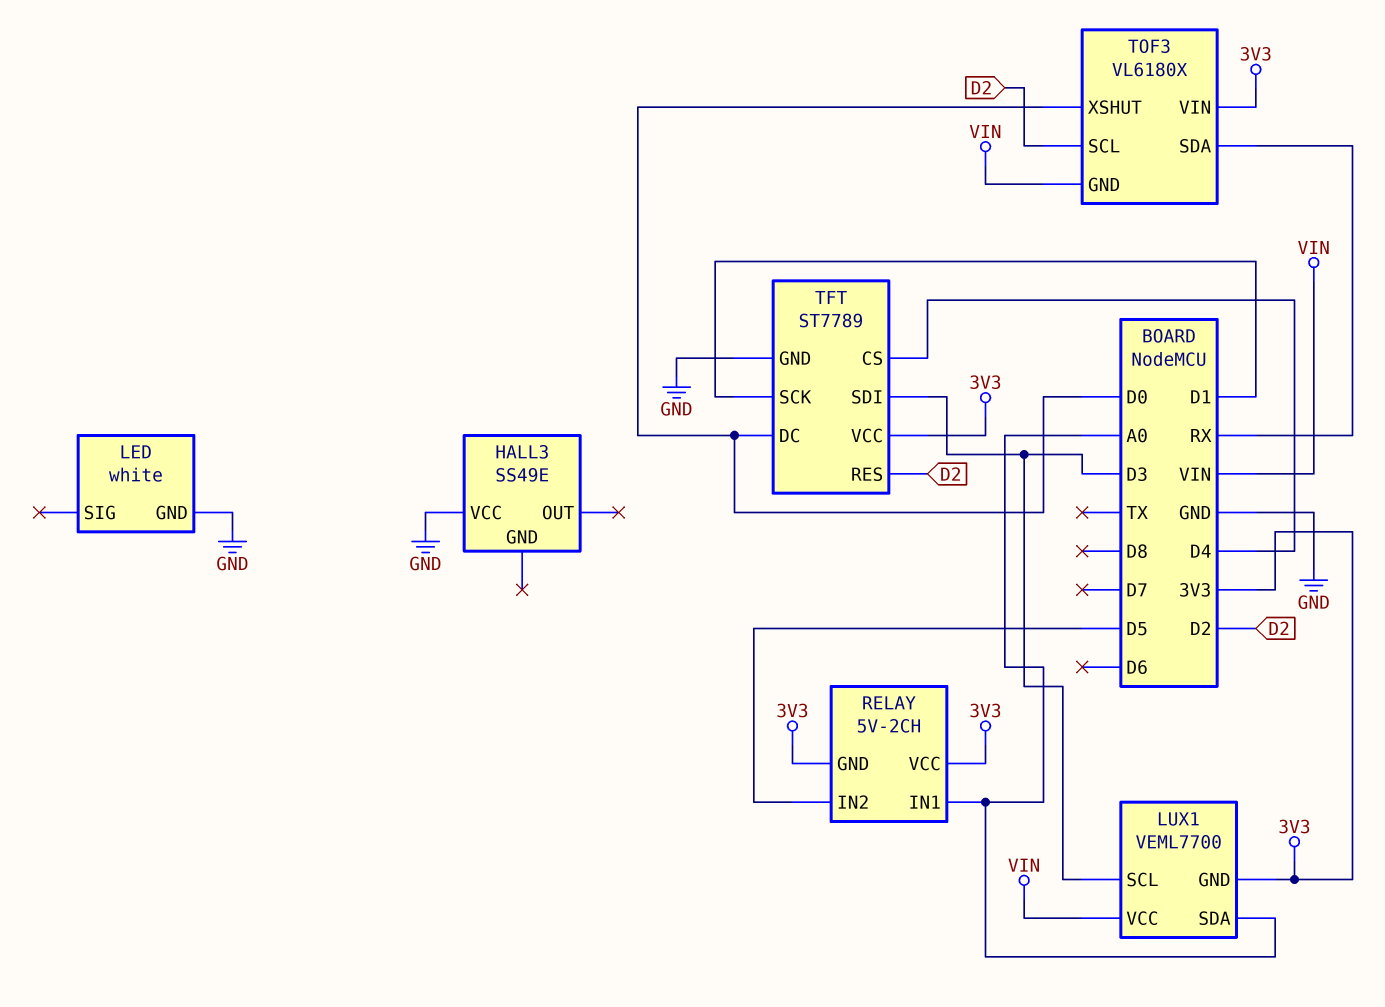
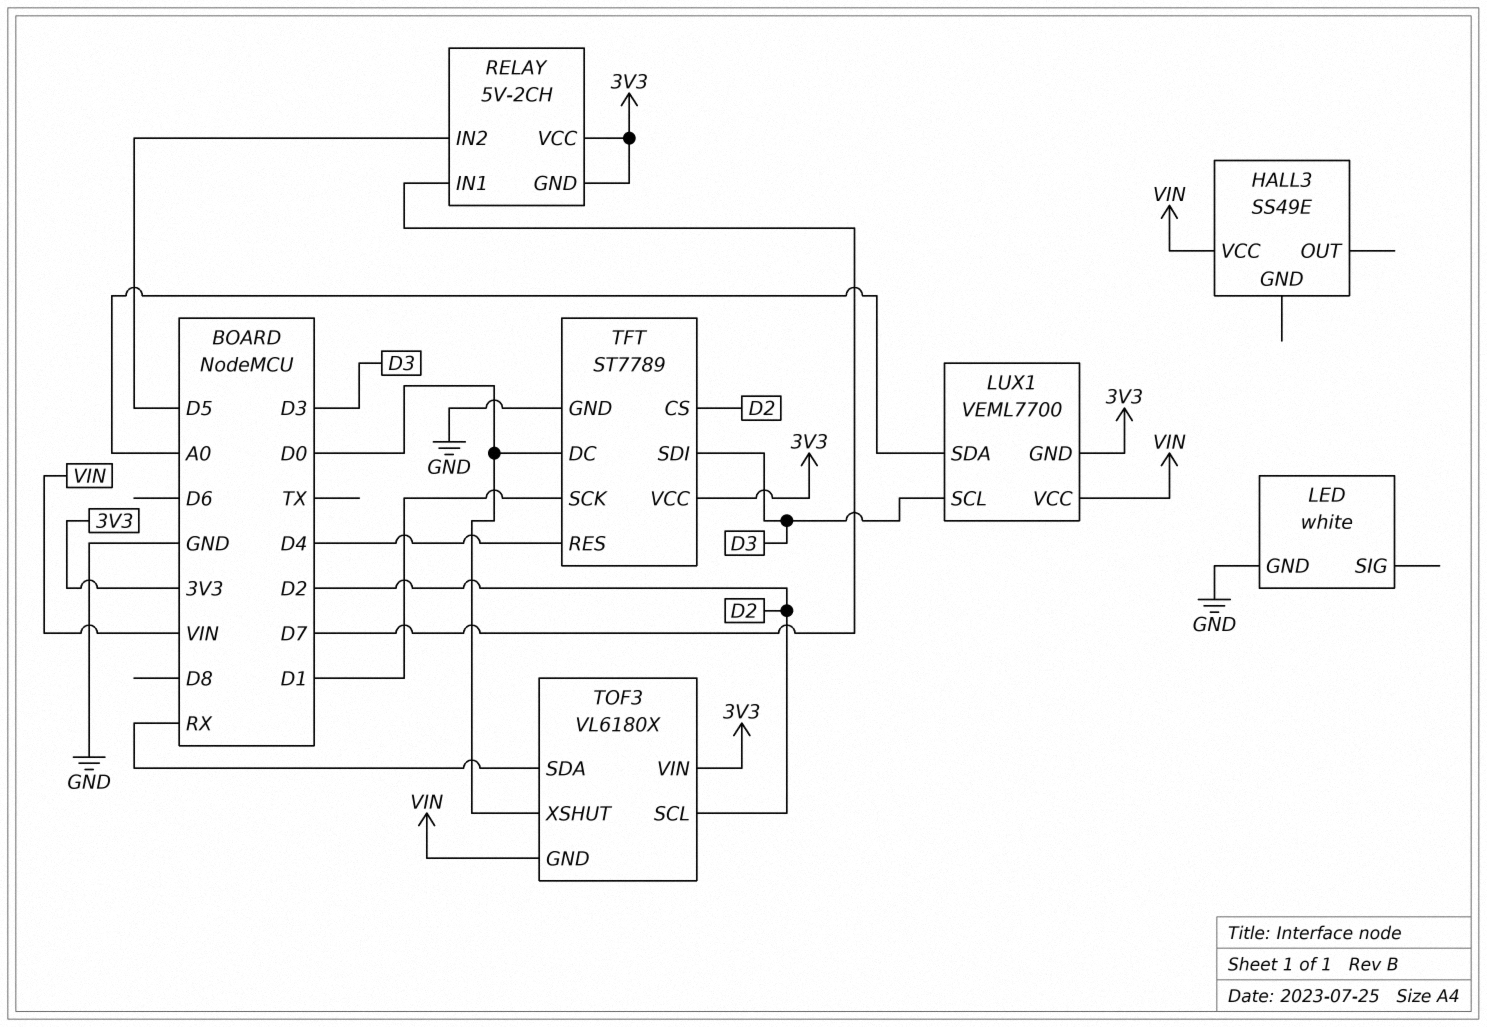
HALL3 pin VCC: GND -> VIN
RELAY pin IN1: A0 -> D7
TFT pin CS: D4 -> D2
TFT pin RES: D2 -> D4

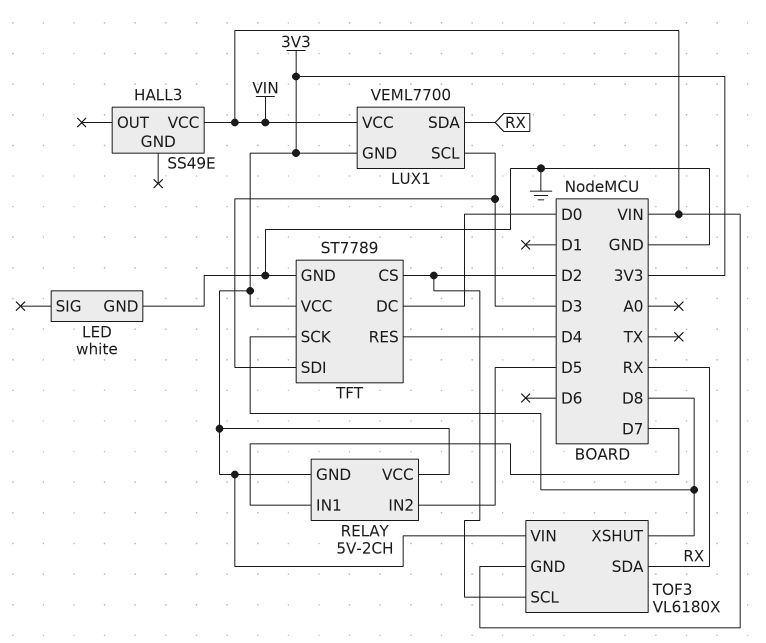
LUX1 pin SDA: A0 -> RX
TFT pin SCK: D1 -> D8
TOF3 pin XSHUT: D0 -> D8

